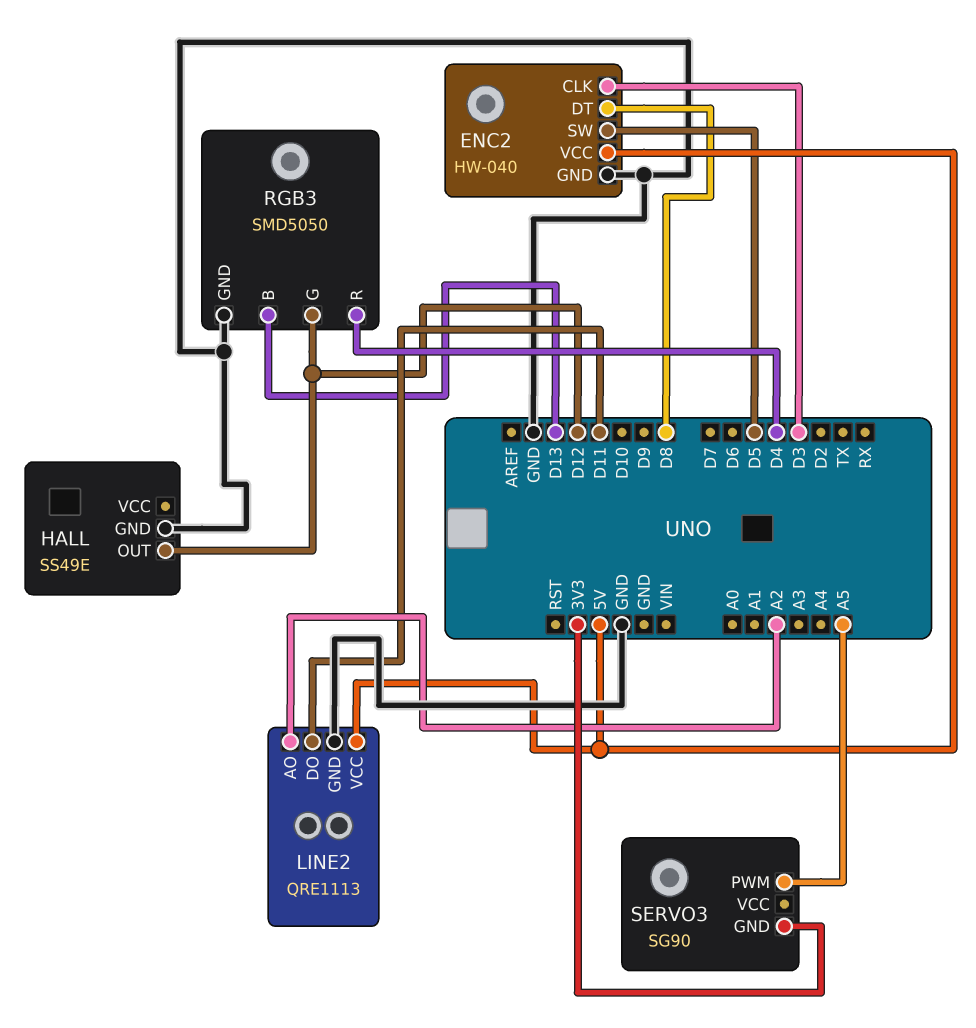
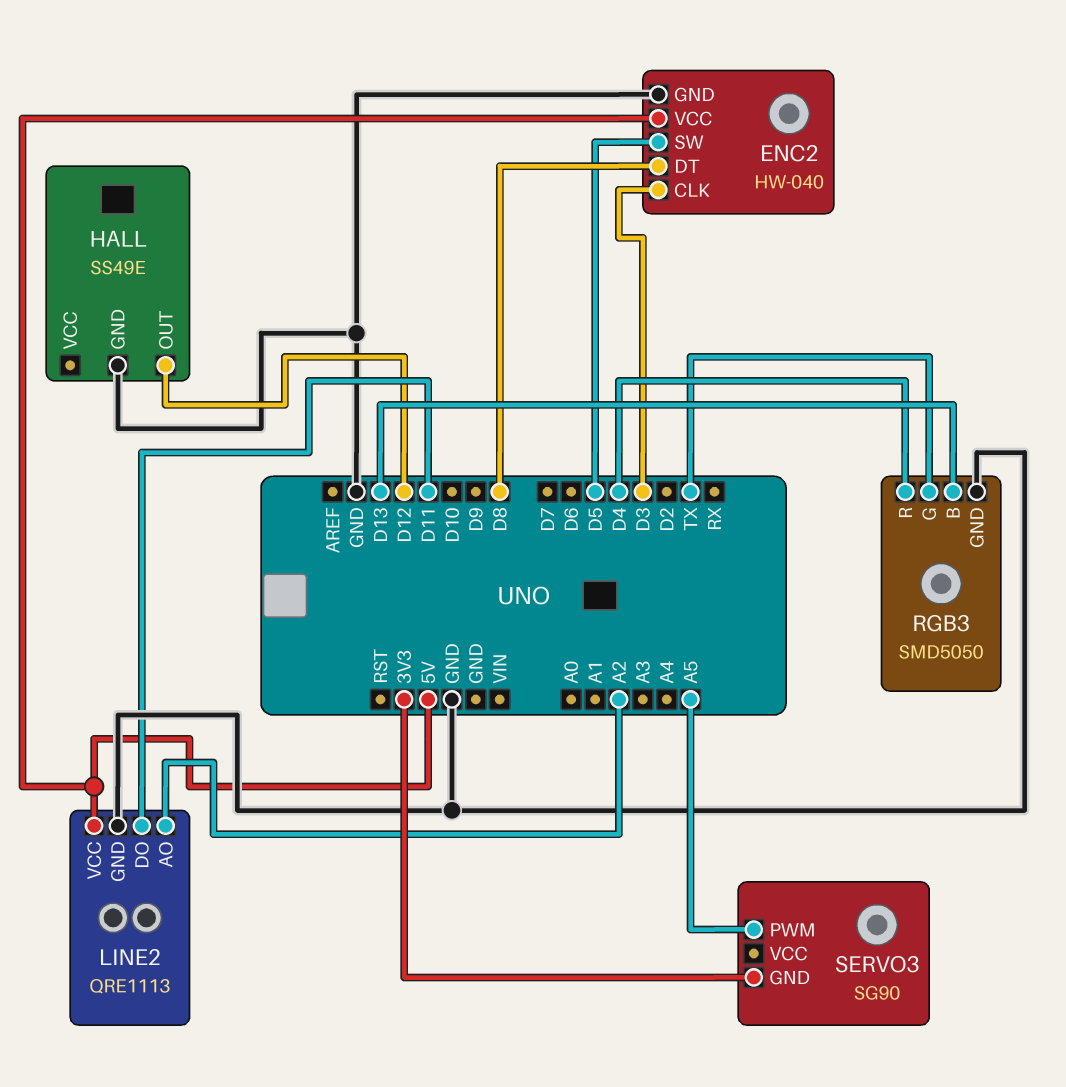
RGB3 pin G: D12 -> TX

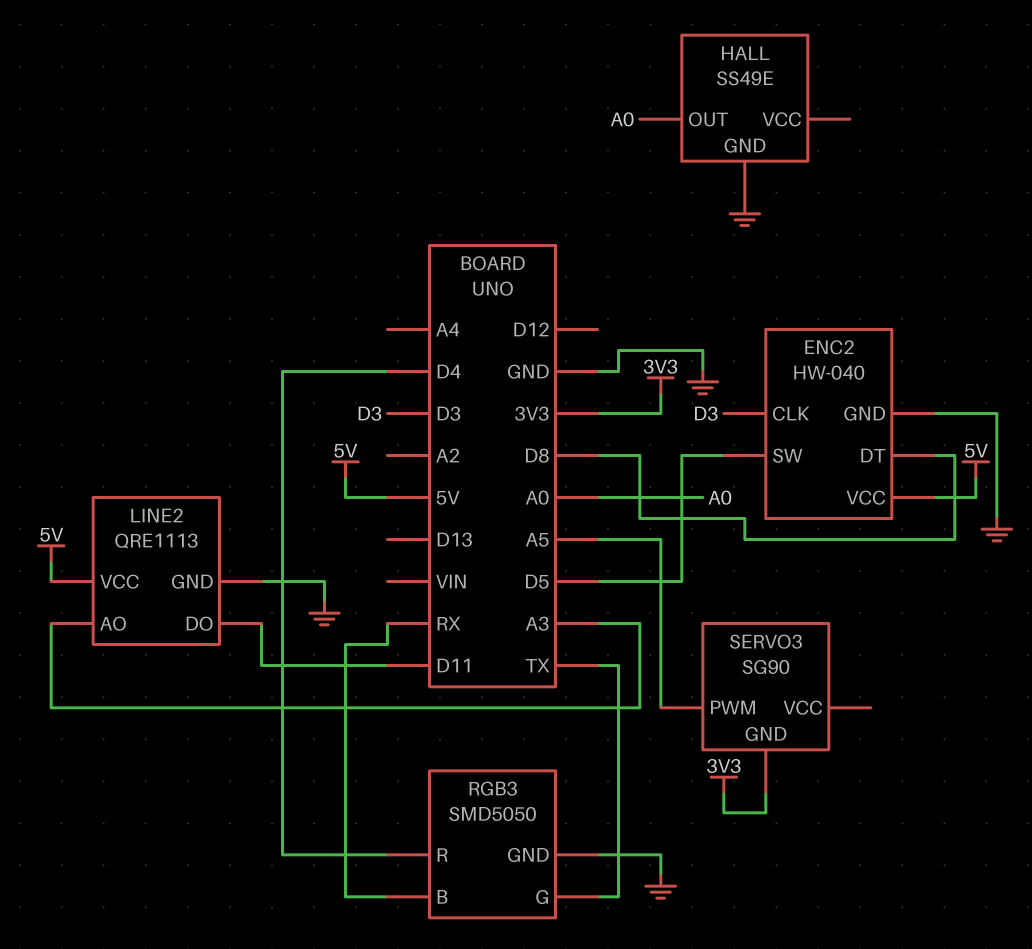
HALL pin OUT: D12 -> A0
LINE2 pin AO: A2 -> A3
RGB3 pin B: D13 -> RX

